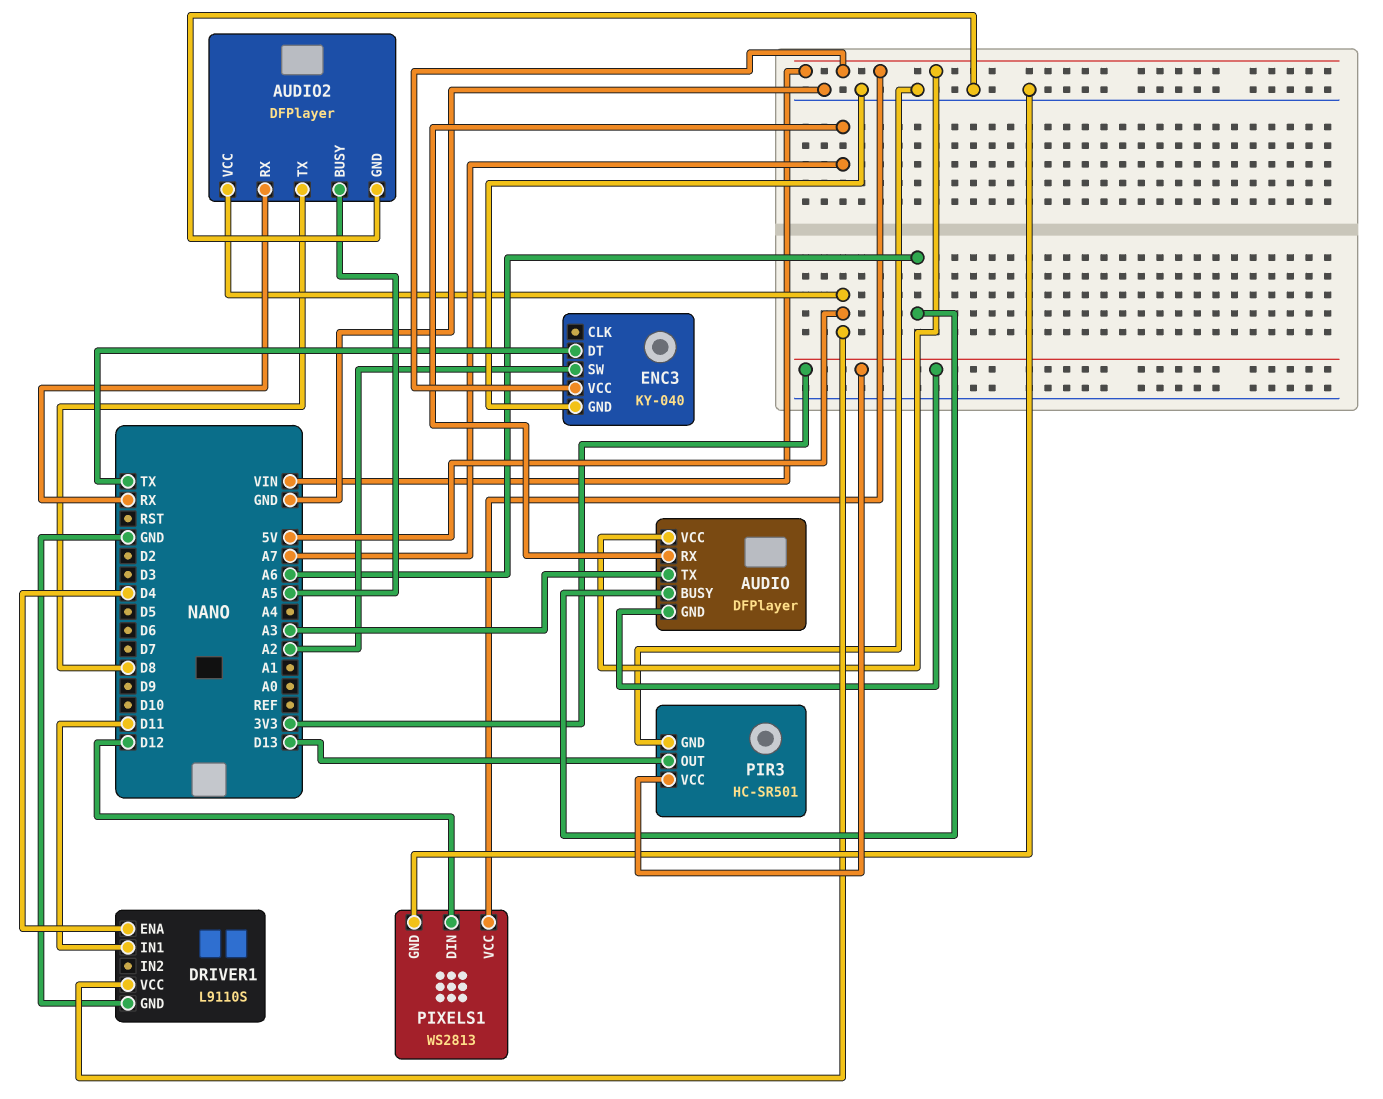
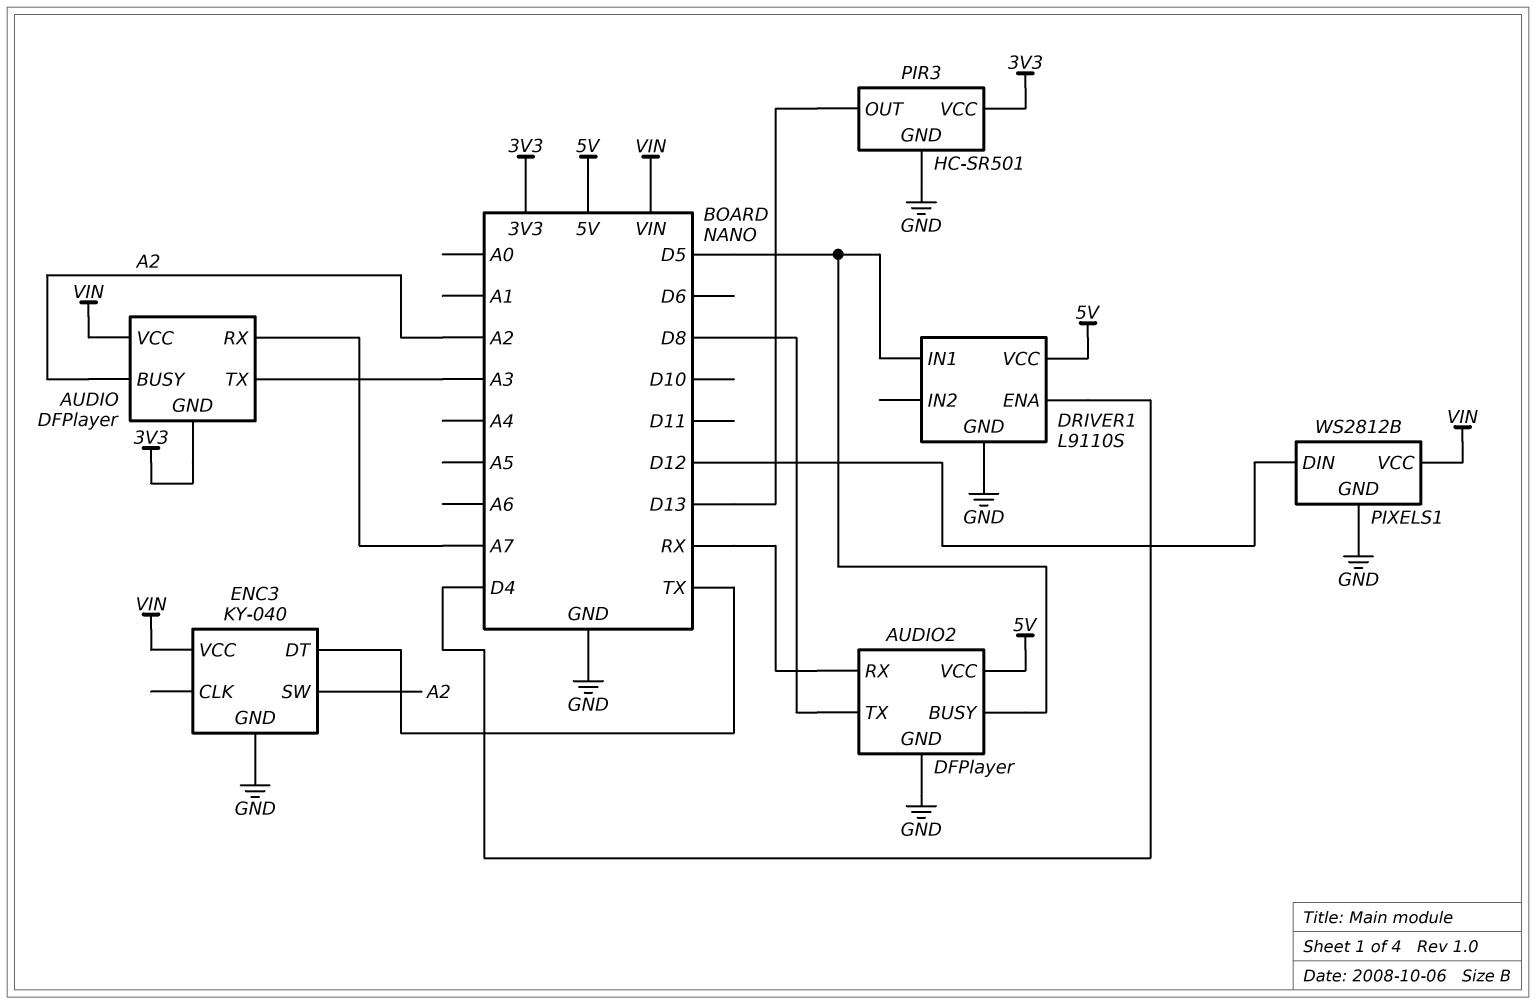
AUDIO pin BUSY: A6 -> A2
AUDIO2 pin BUSY: A5 -> D5
DRIVER1 pin IN1: D11 -> D5
PIXELS1: WS2813 -> WS2812B

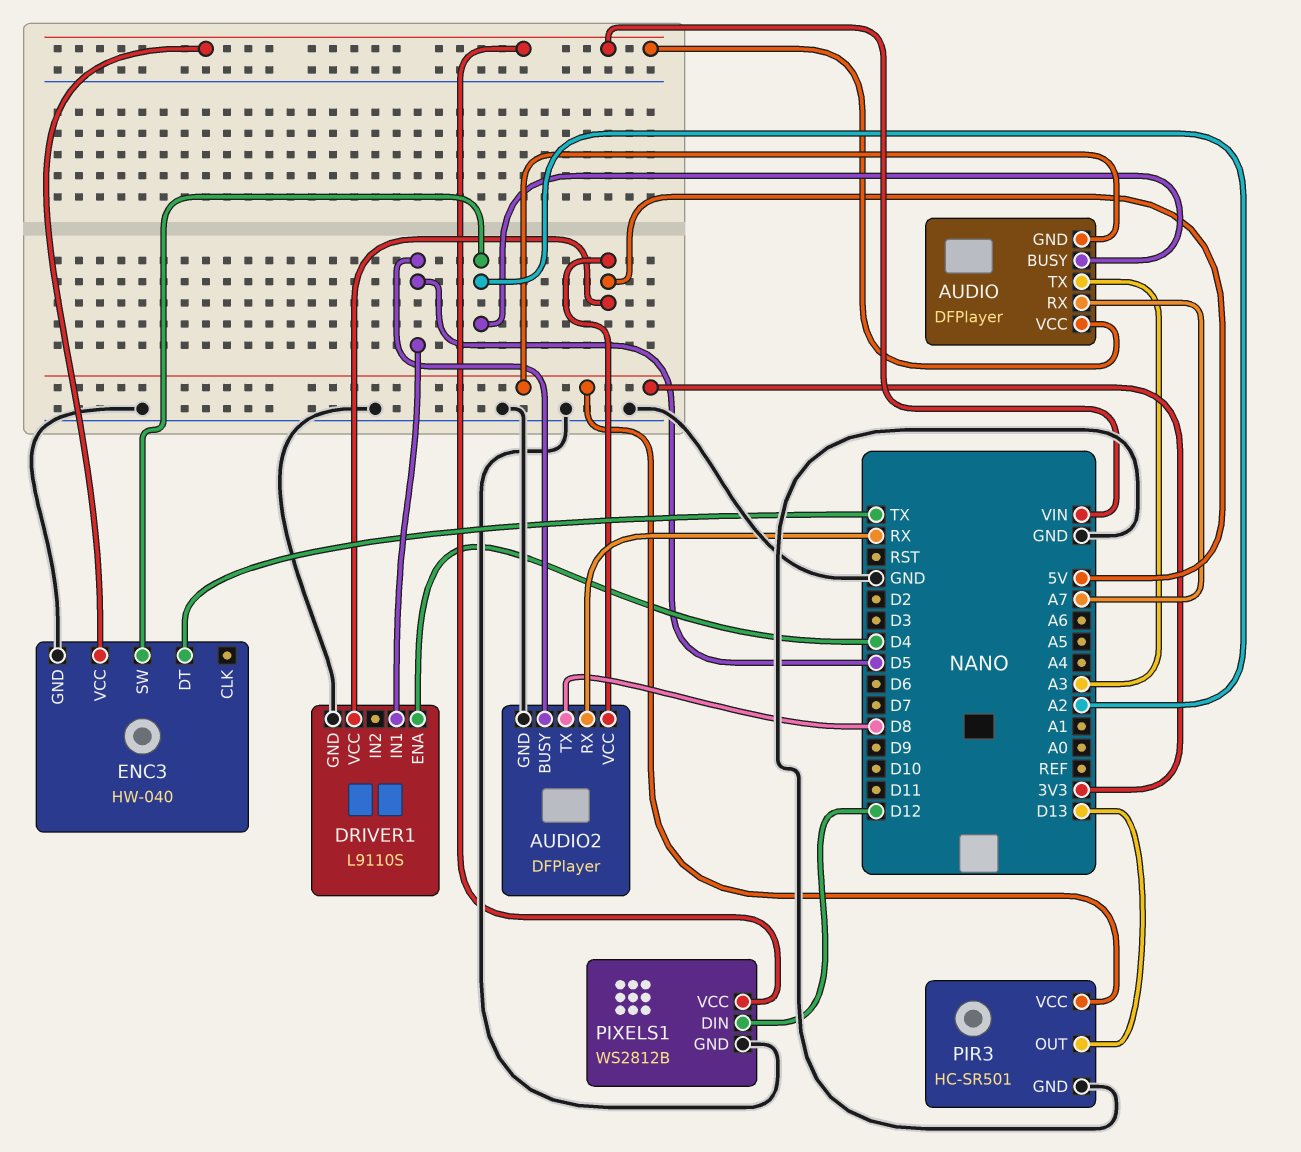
ENC3: KY-040 -> HW-040

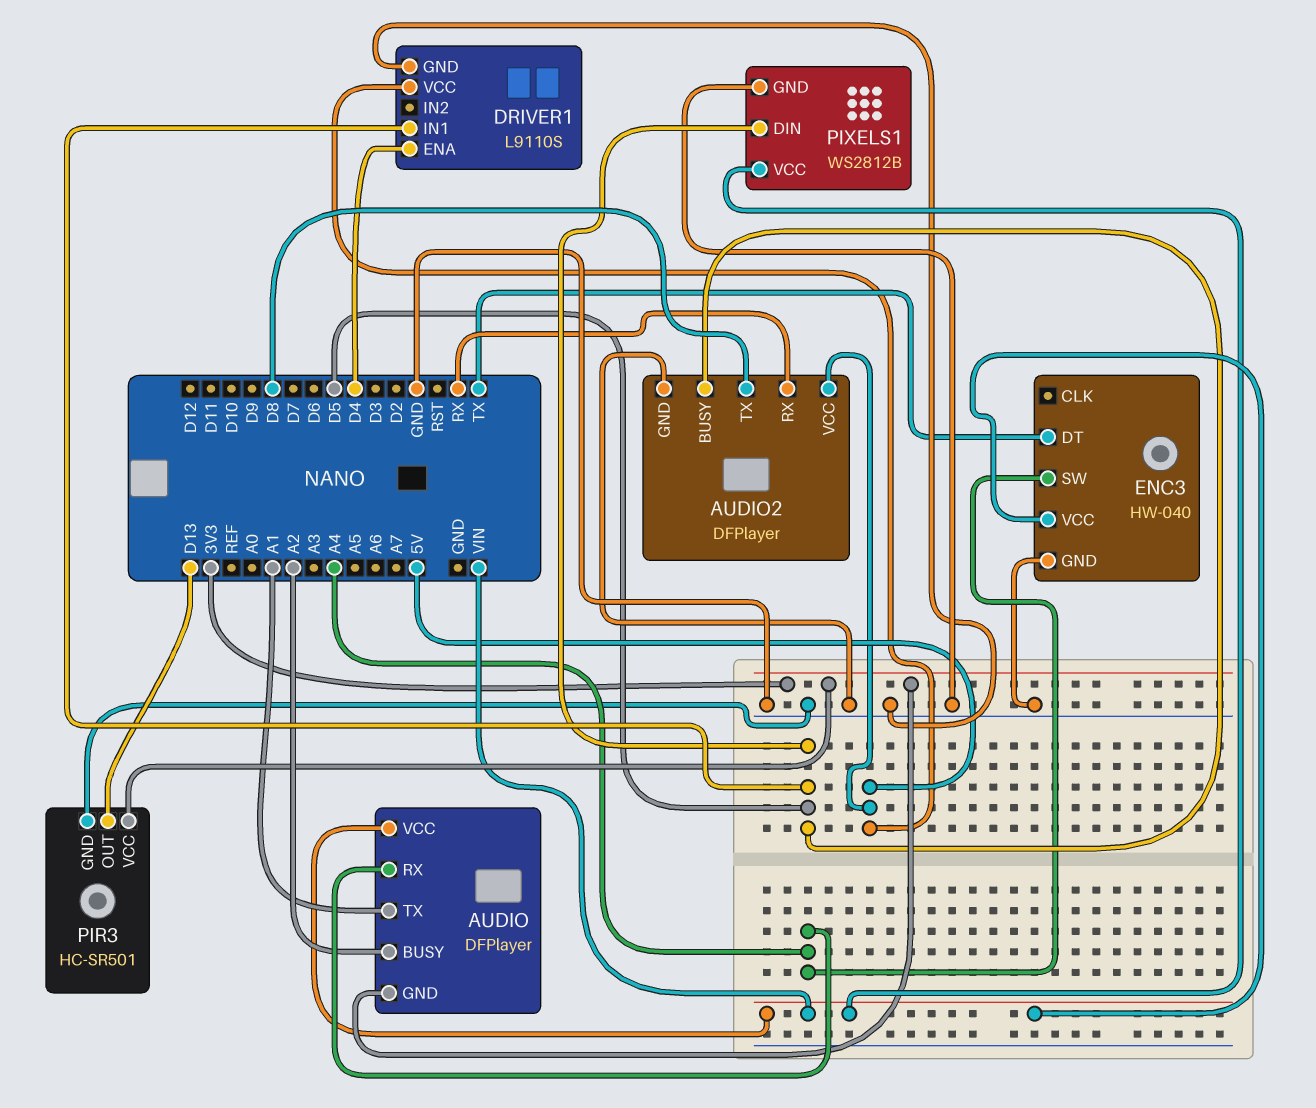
AUDIO pin RX: A7 -> A4
AUDIO pin TX: A3 -> A1
ENC3 pin SW: A2 -> A4
PIXELS1 pin DIN: D12 -> D5

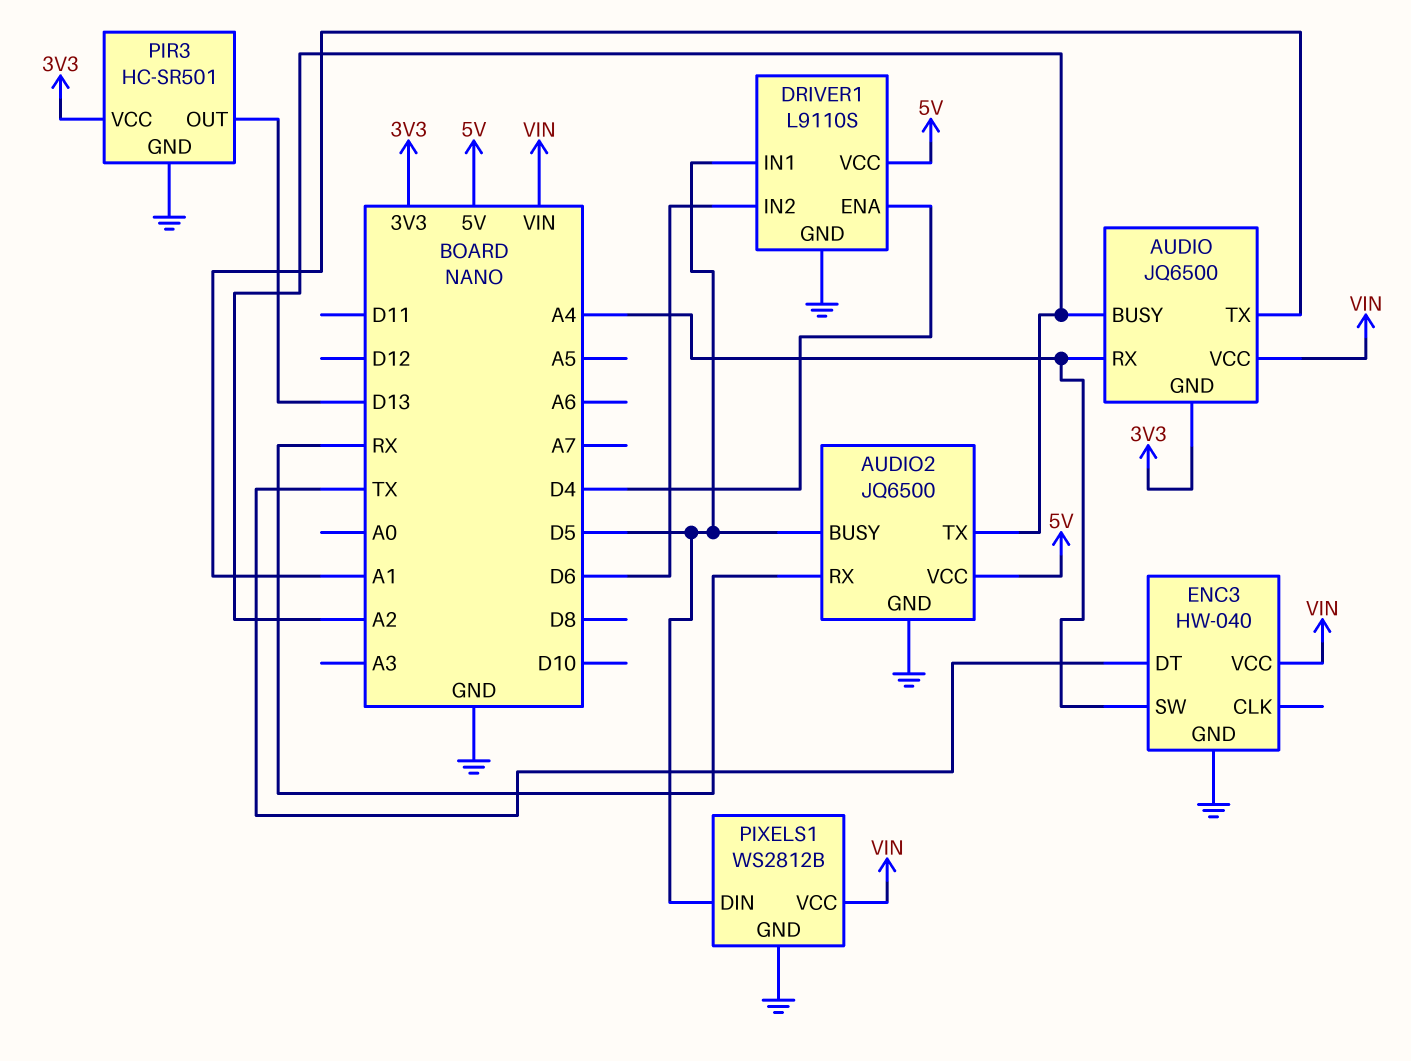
AUDIO: DFPlayer -> JQ6500
AUDIO2: DFPlayer -> JQ6500
AUDIO2 pin TX: D8 -> A2
DRIVER1 pin IN2: none -> D6

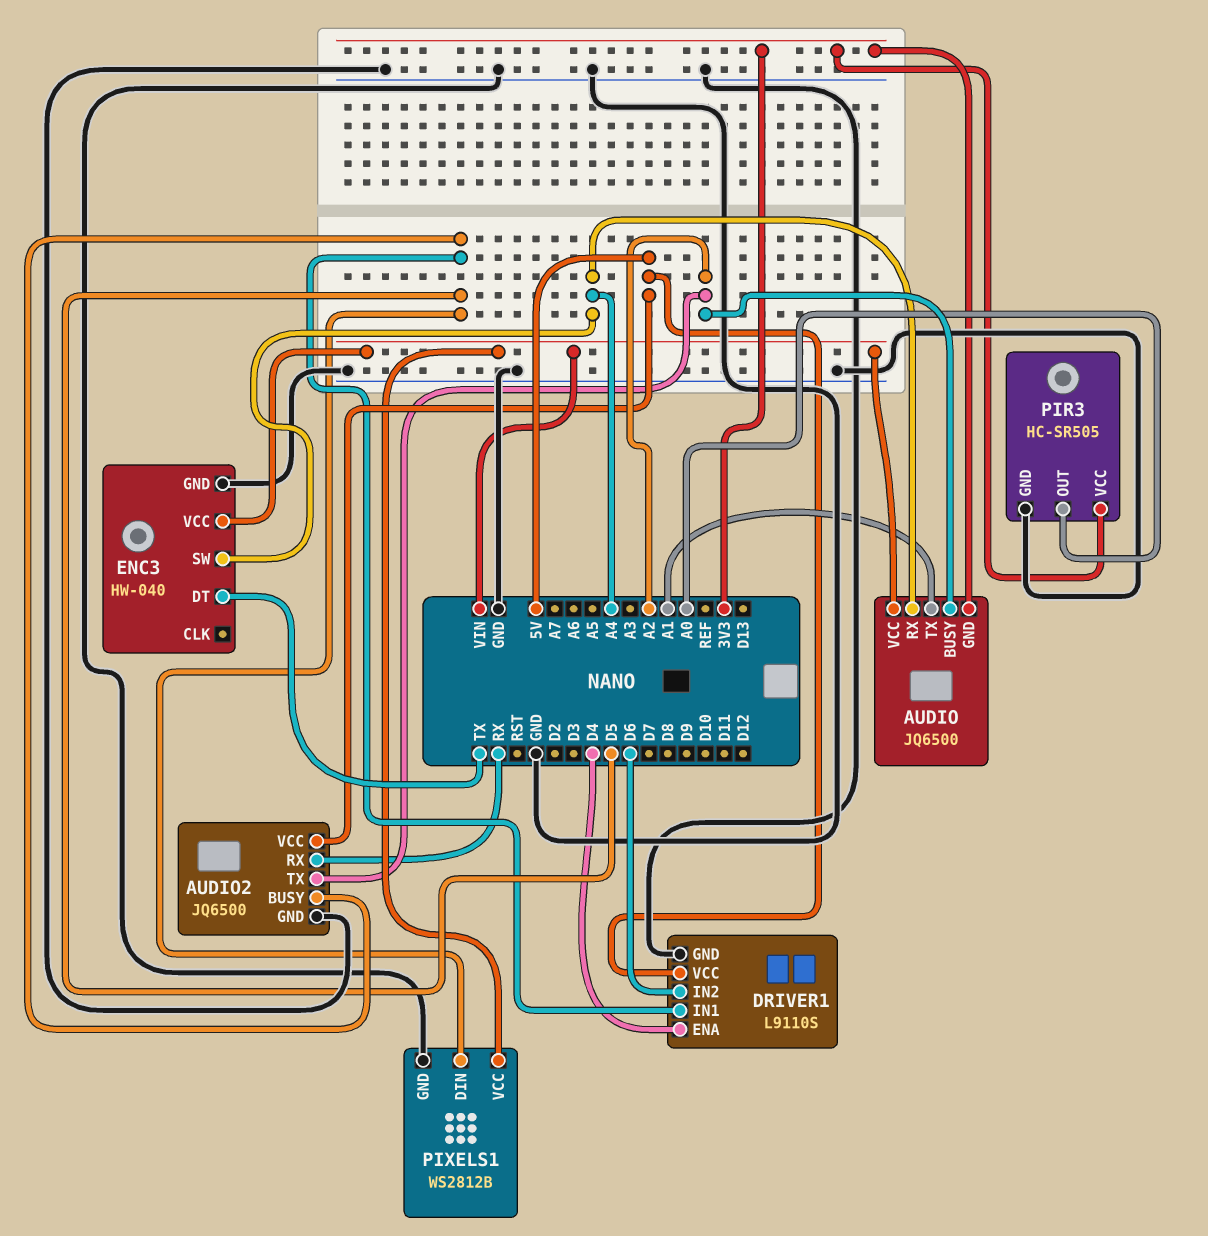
PIR3: HC-SR501 -> HC-SR505
PIR3 pin OUT: D13 -> A0

